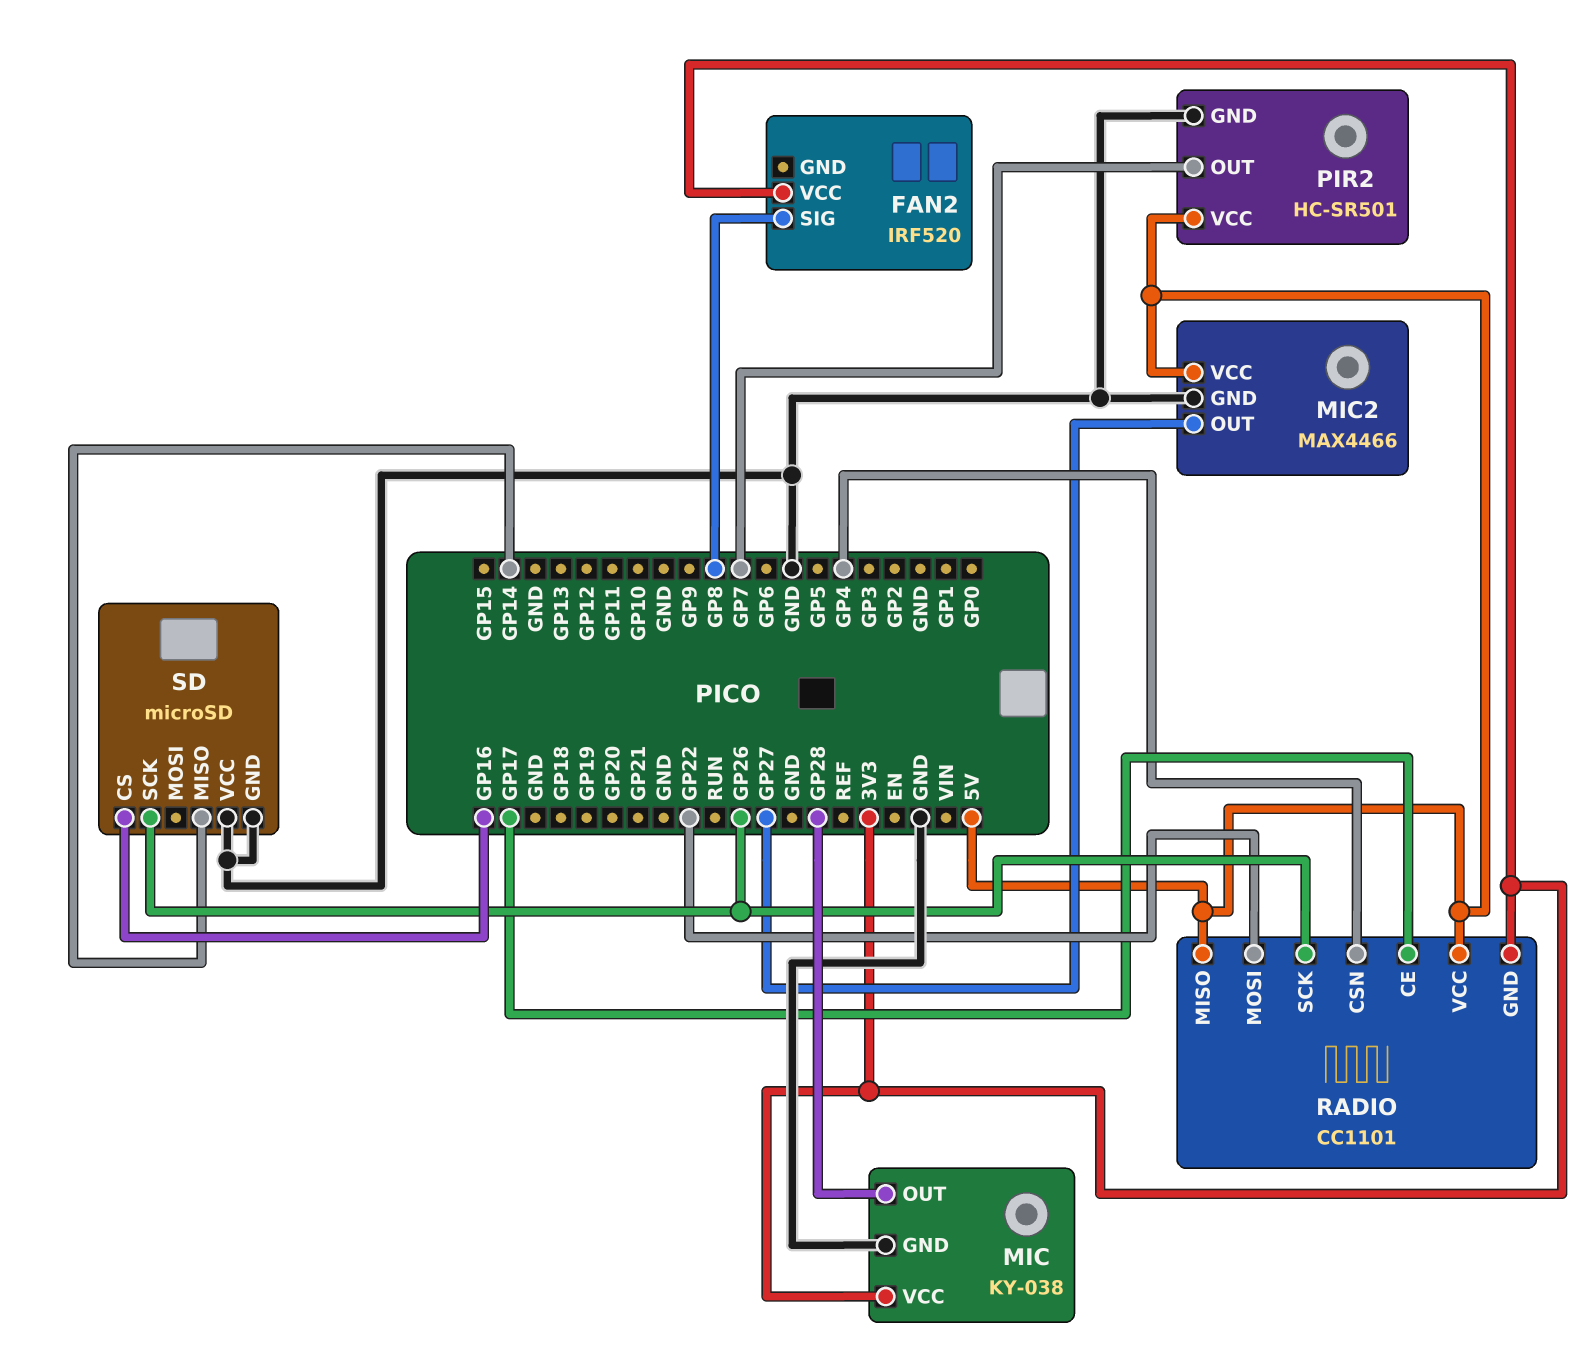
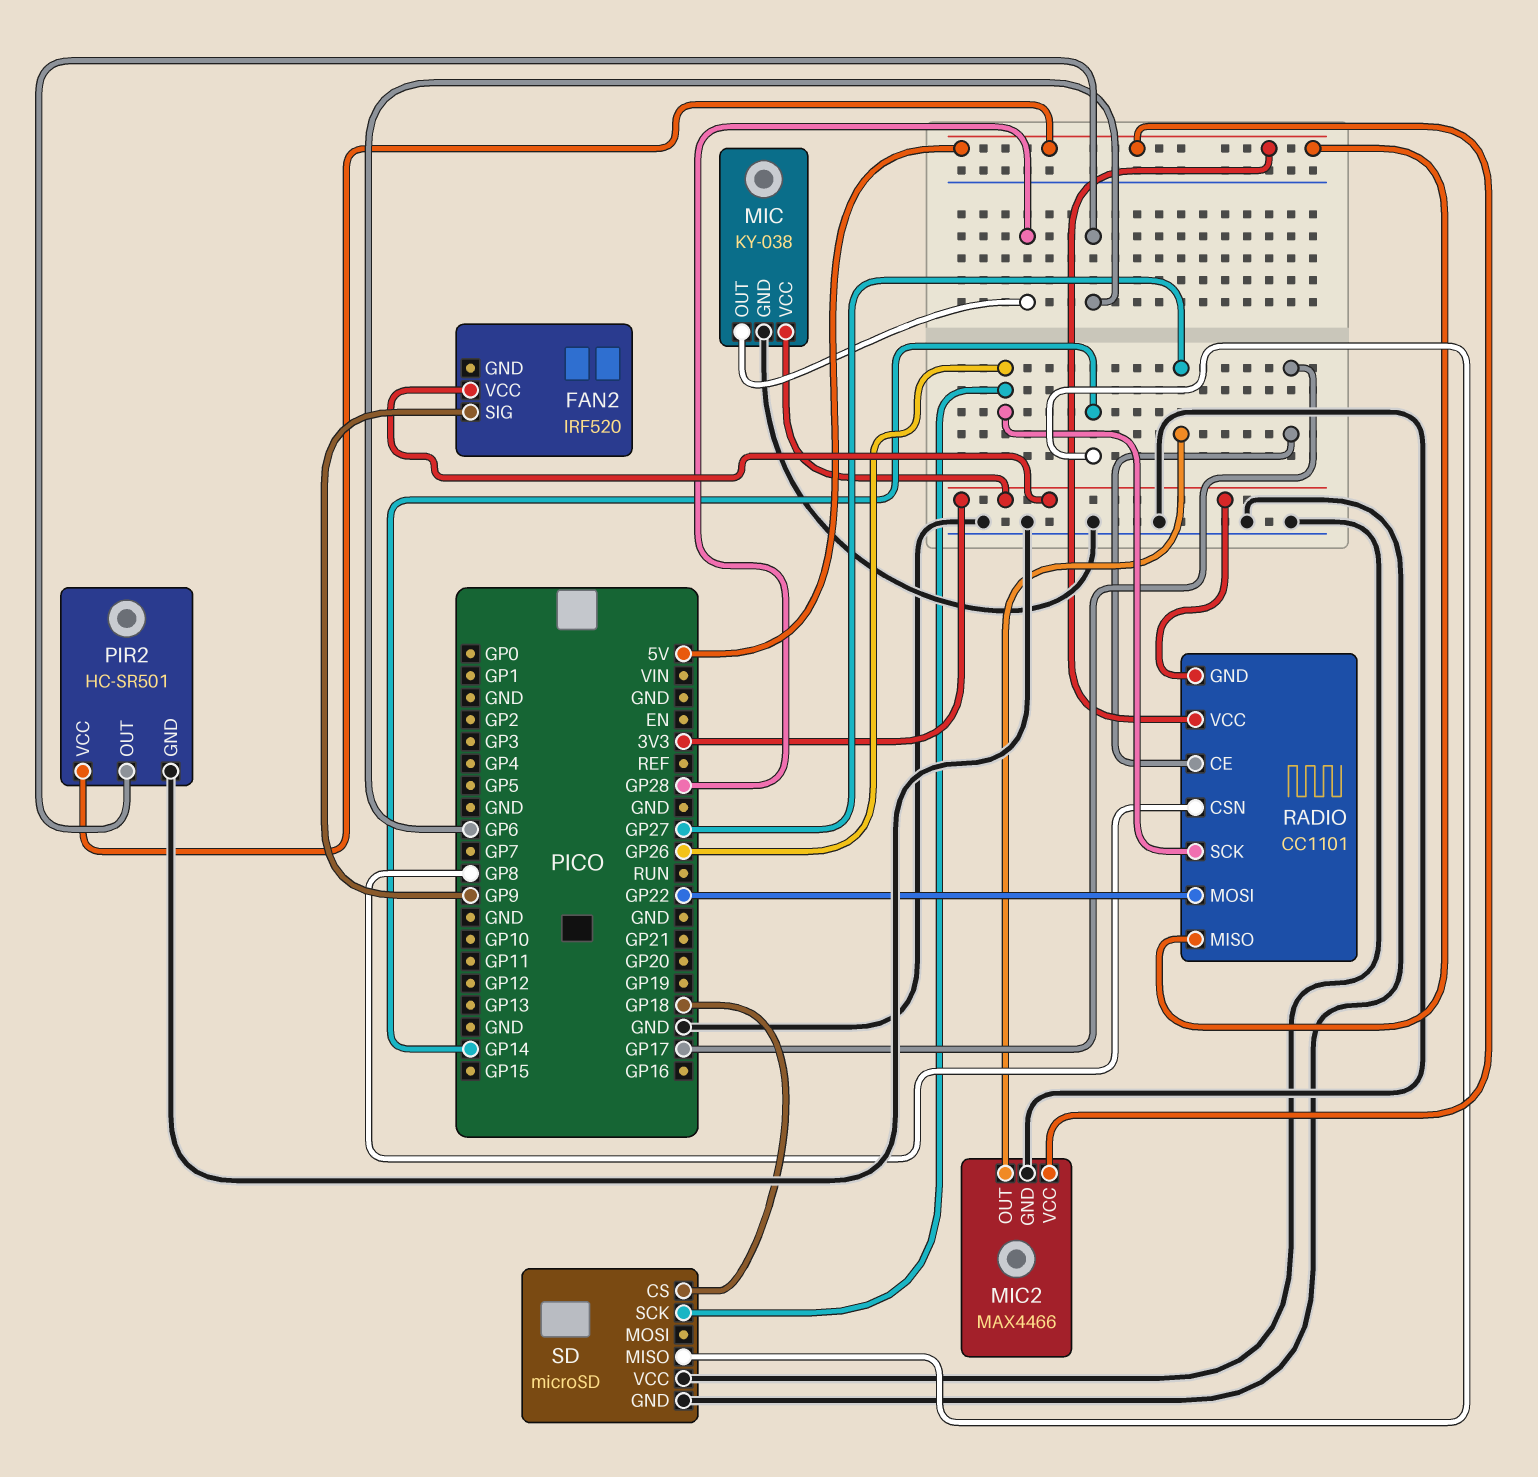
FAN2 pin SIG: GP8 -> GP9
PIR2 pin OUT: GP7 -> GP6
RADIO pin CSN: GP4 -> GP8
SD pin CS: GP16 -> GP18

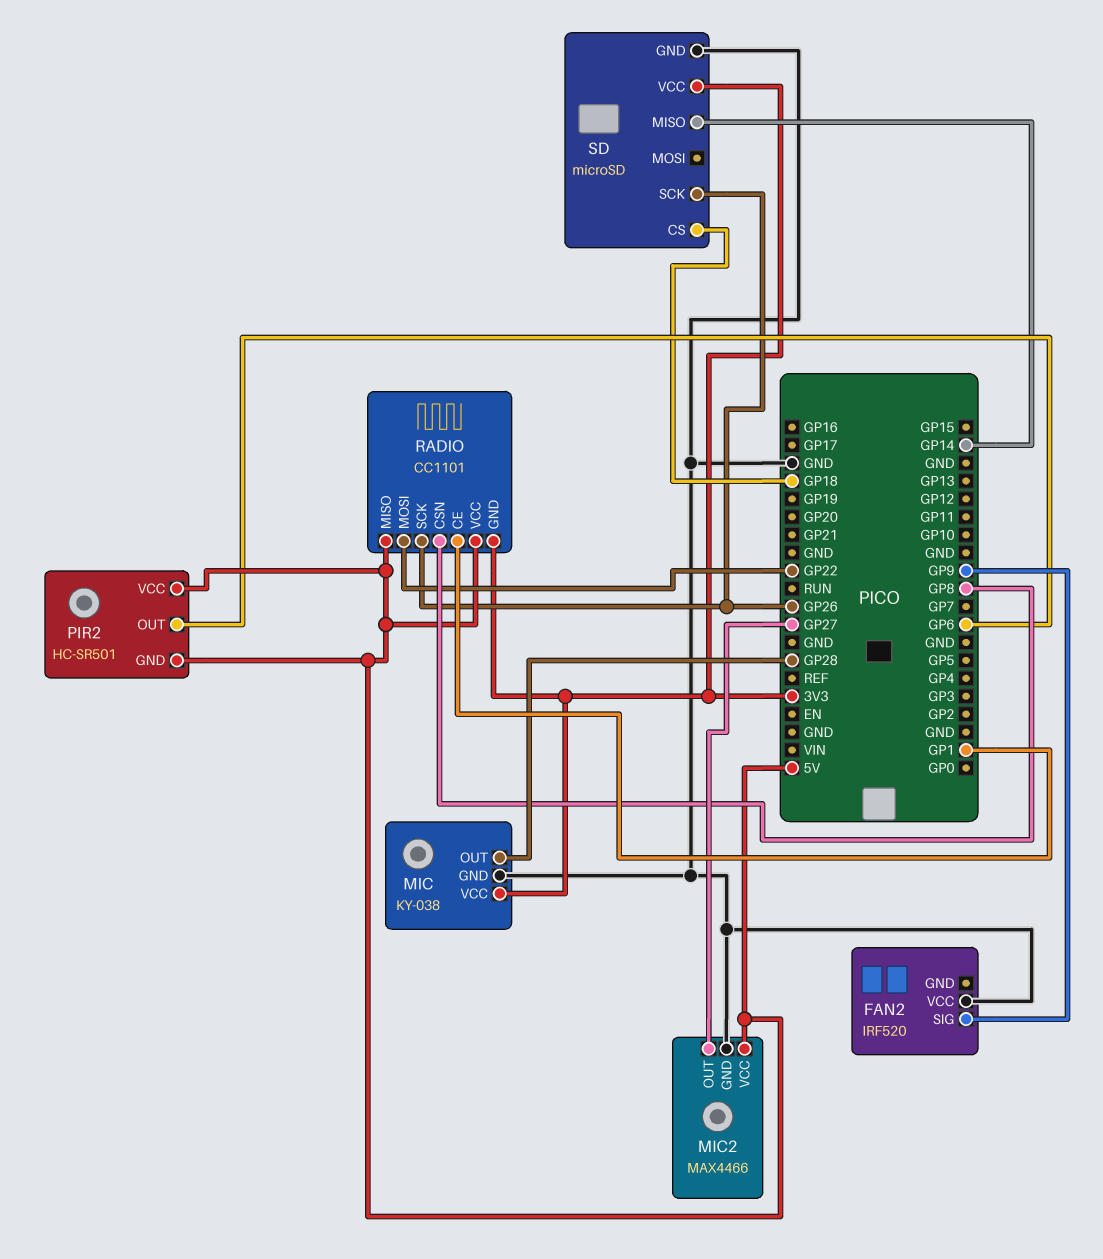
FAN2 pin VCC: 3V3 -> GND
PIR2 pin GND: GND -> 5V
RADIO pin CE: GP17 -> GP1
SD pin VCC: GND -> 3V3

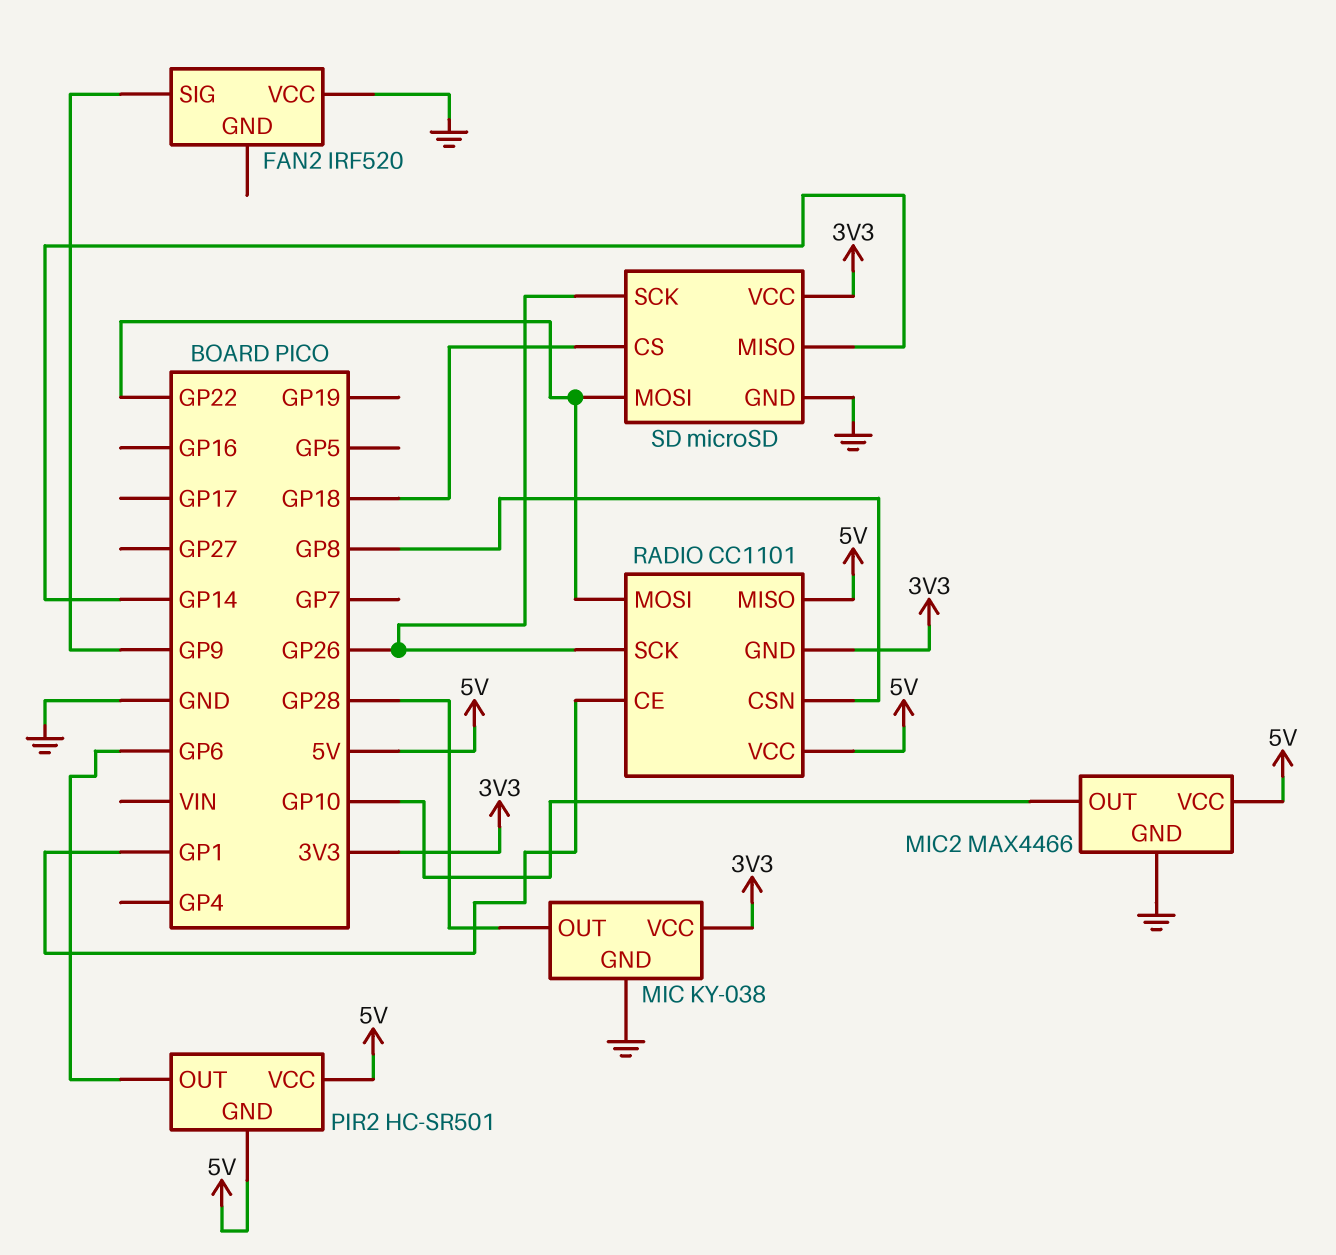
MIC2 pin OUT: GP27 -> GP10
SD pin MOSI: none -> GP22

